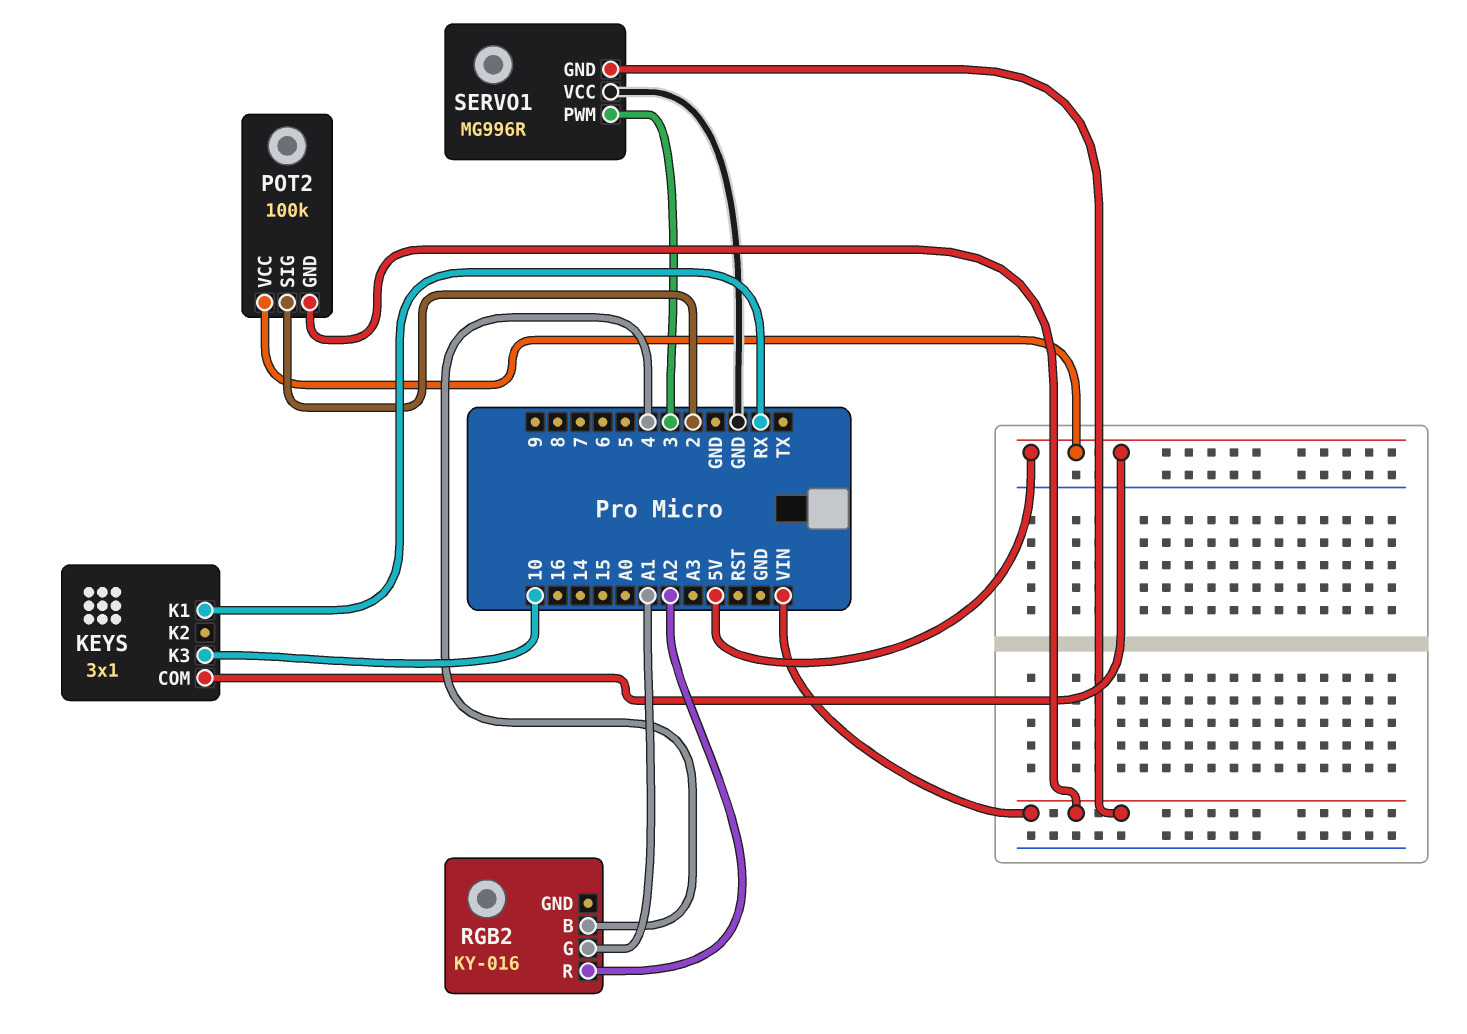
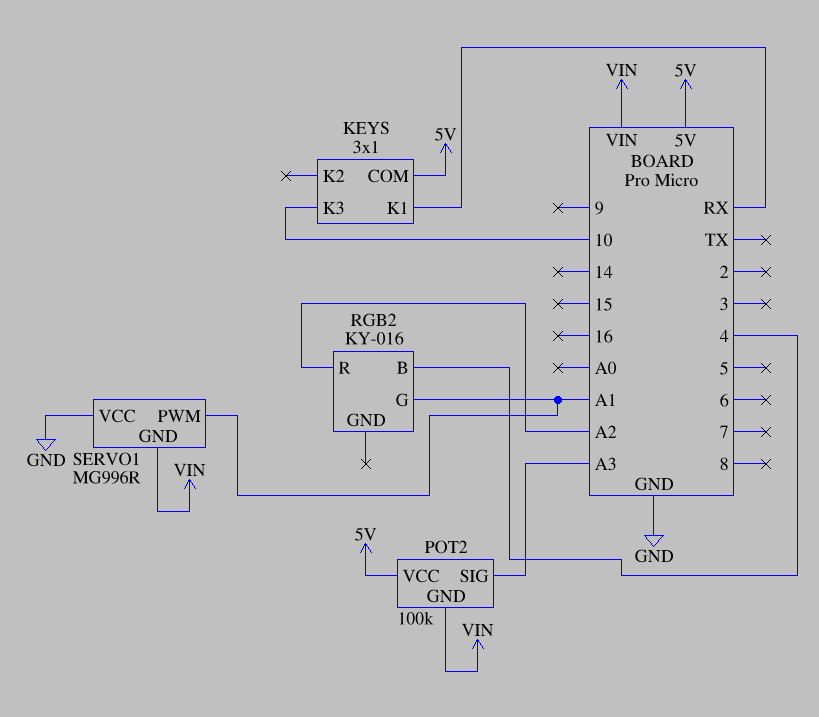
POT2 pin SIG: 2 -> A3
SERVO1 pin PWM: 3 -> A1

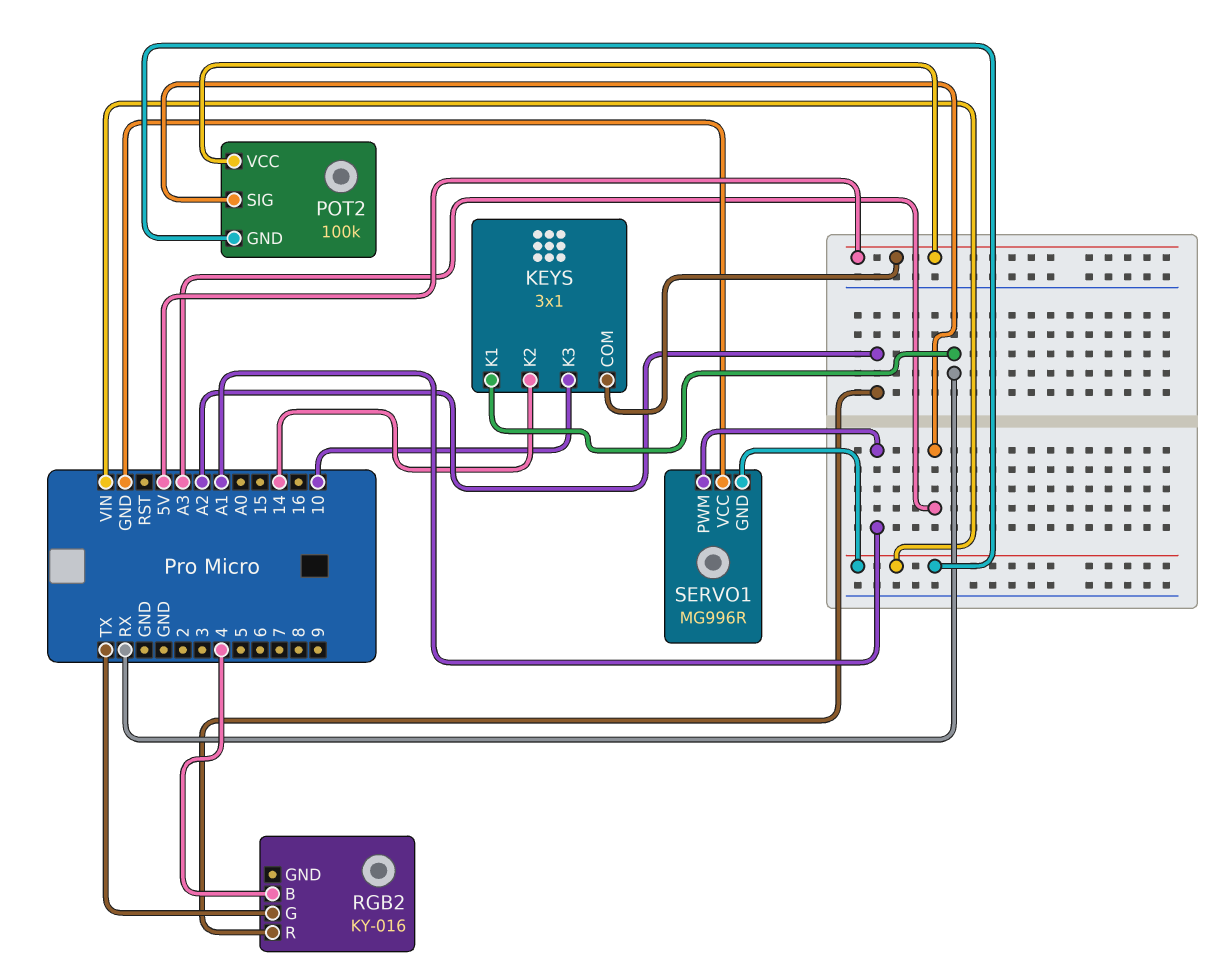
KEYS pin K2: none -> 14
RGB2 pin G: A1 -> TX

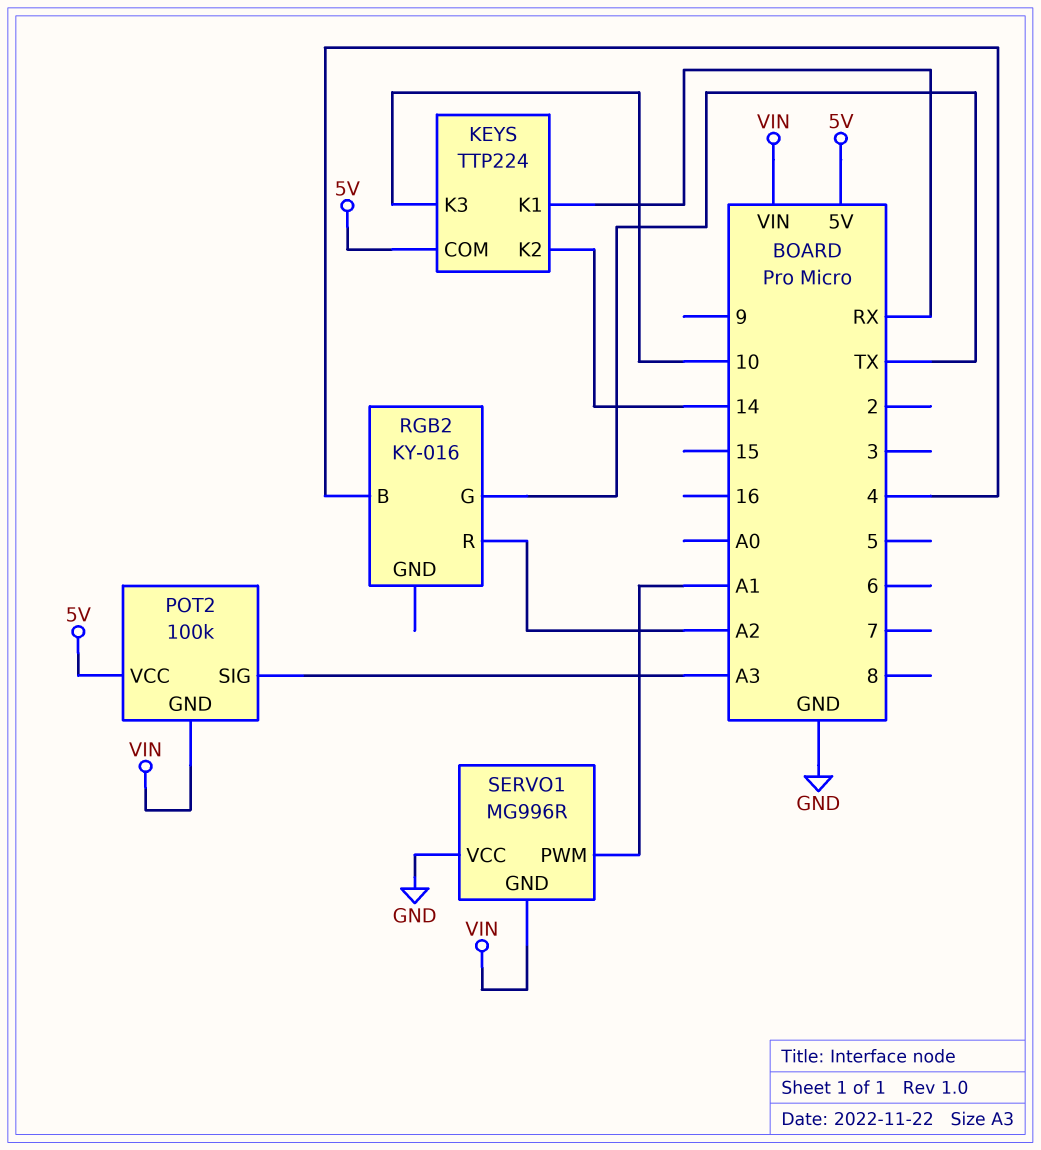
KEYS: 3x1 -> TTP224

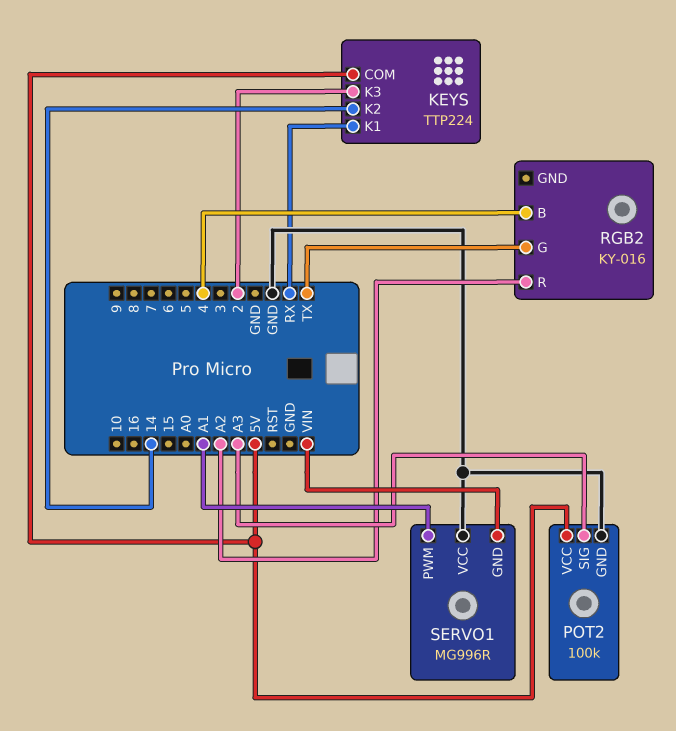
KEYS pin K3: 10 -> 2
POT2 pin GND: VIN -> GND

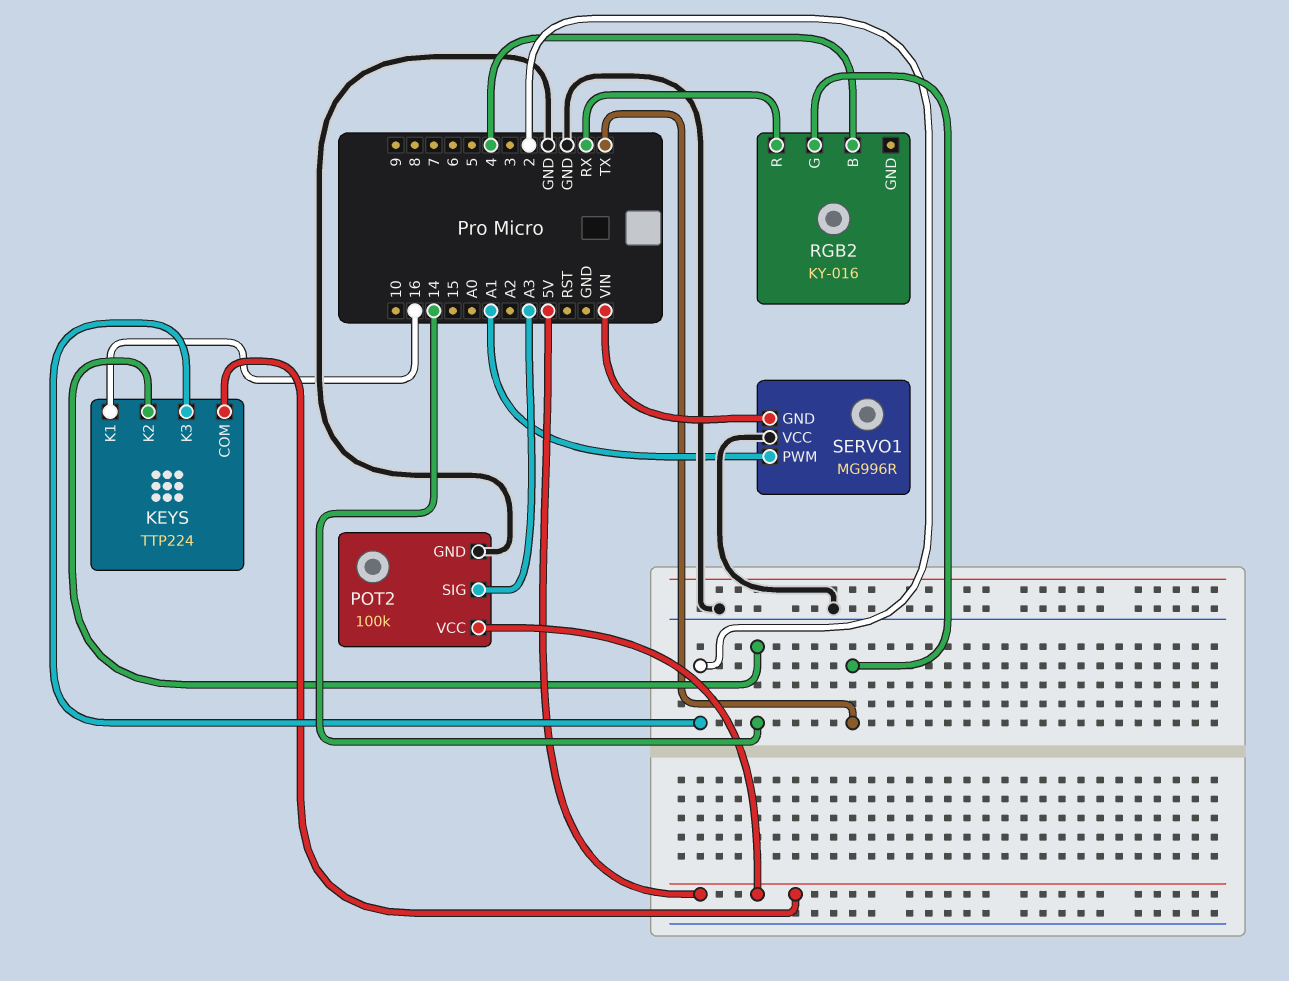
KEYS pin K1: RX -> 16
RGB2 pin R: A2 -> RX

